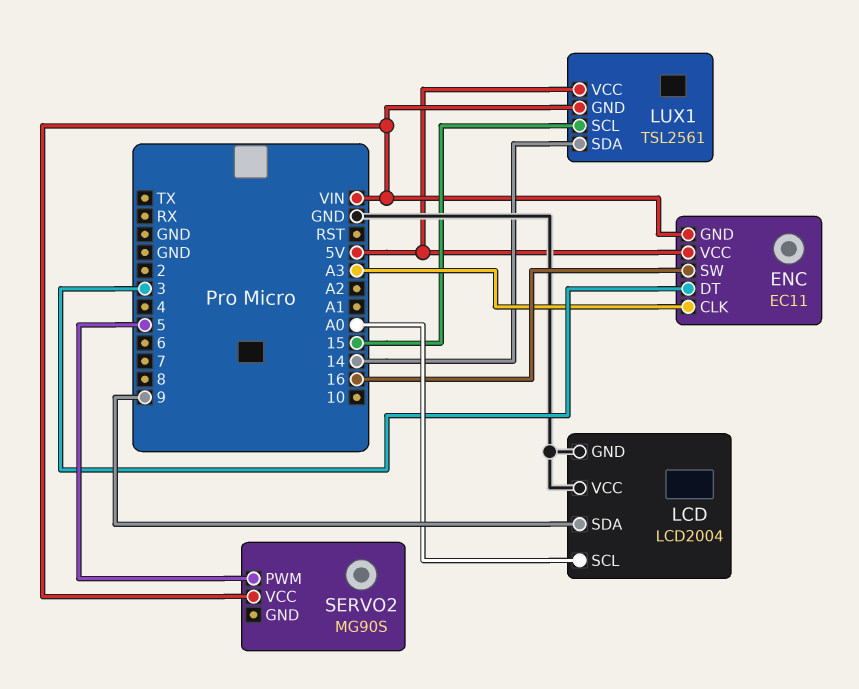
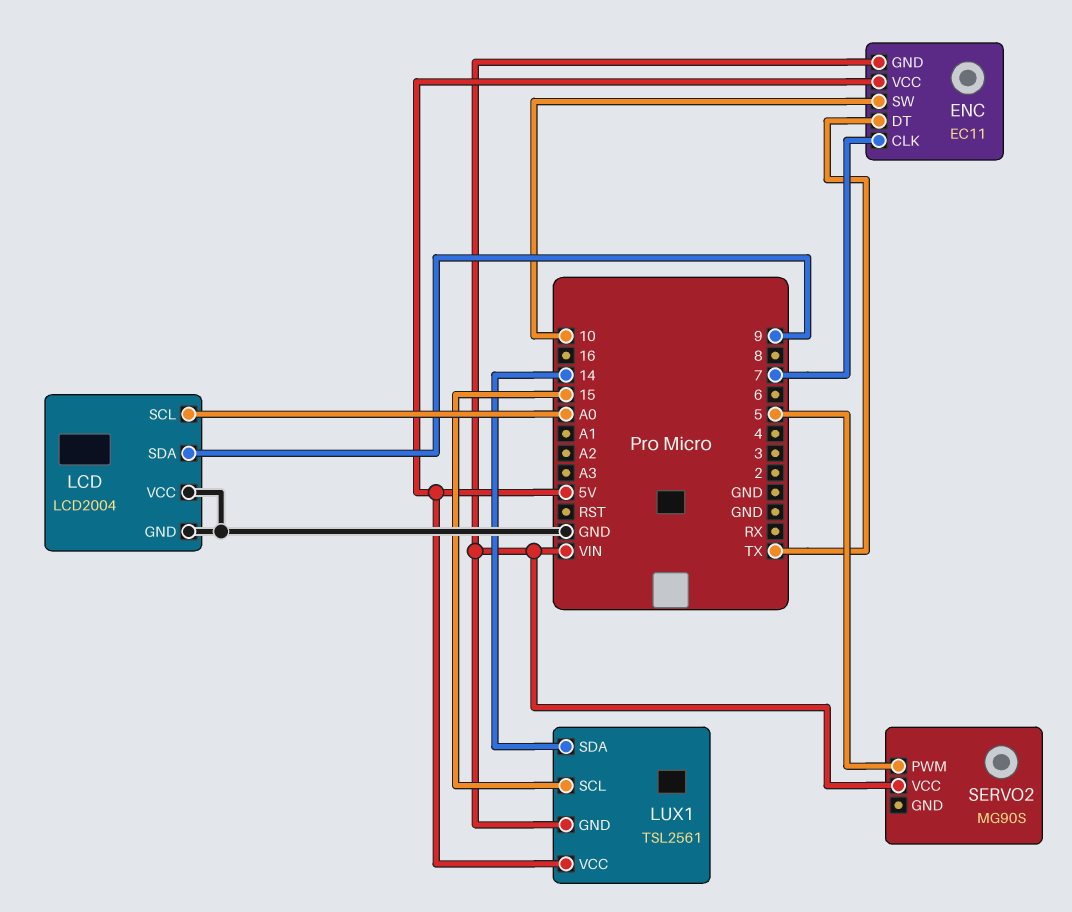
ENC pin CLK: A3 -> 7
ENC pin DT: 3 -> TX
ENC pin SW: 16 -> 10

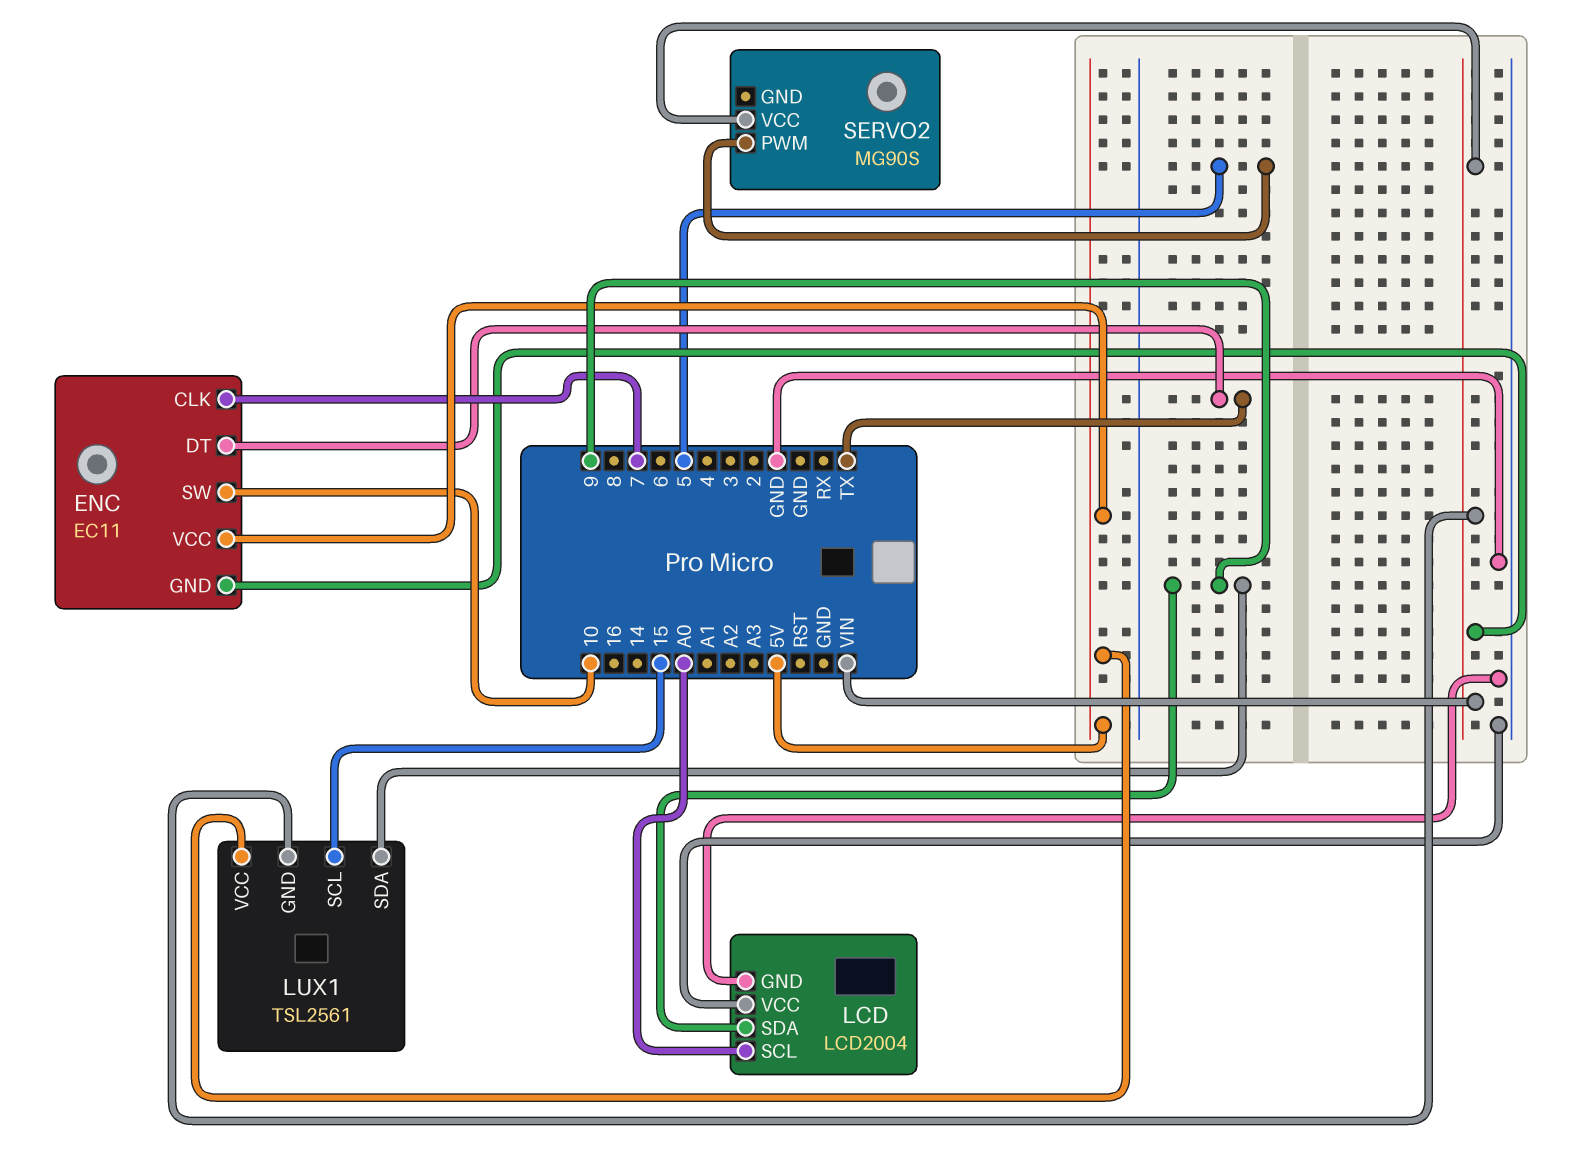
LUX1 pin SDA: 14 -> 9

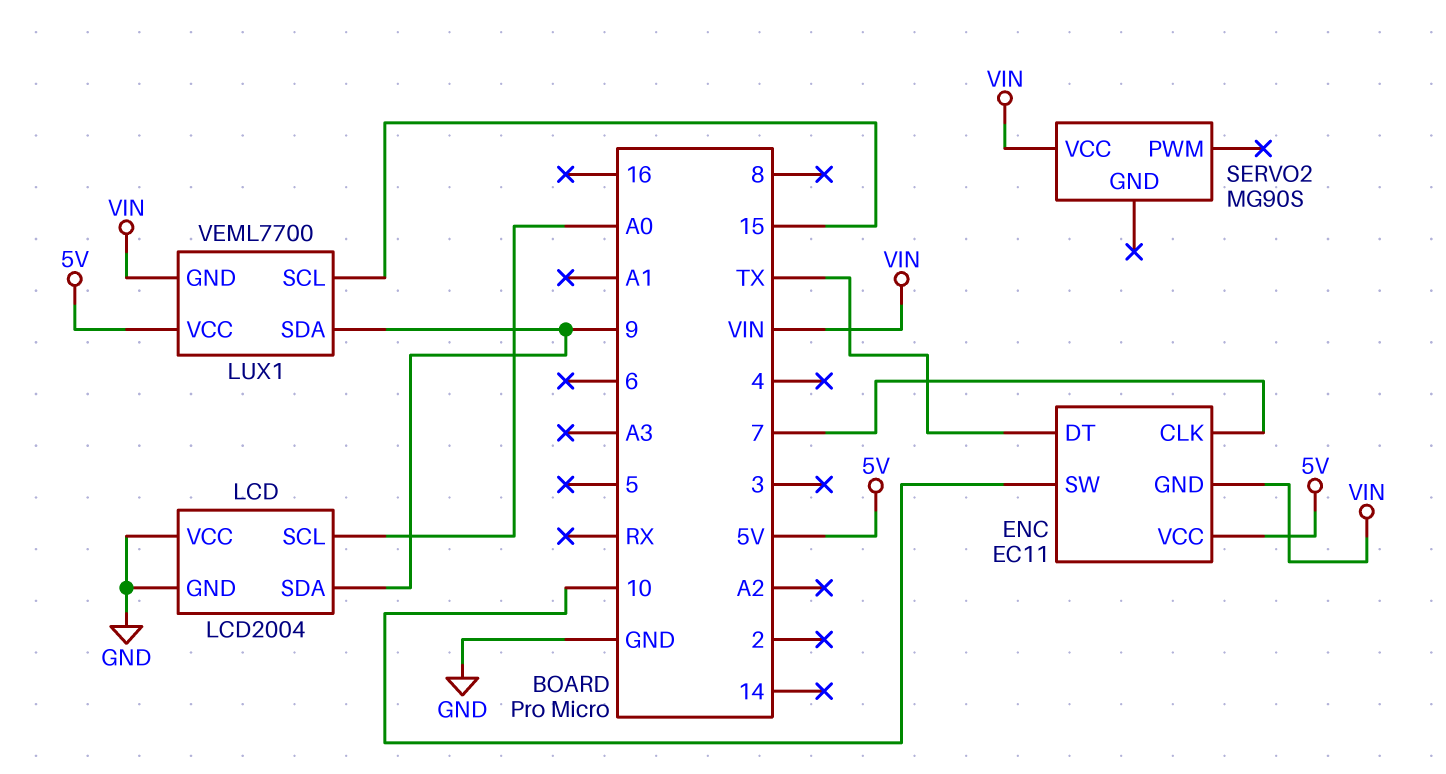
LUX1: TSL2561 -> VEML7700
SERVO2 pin PWM: 5 -> none

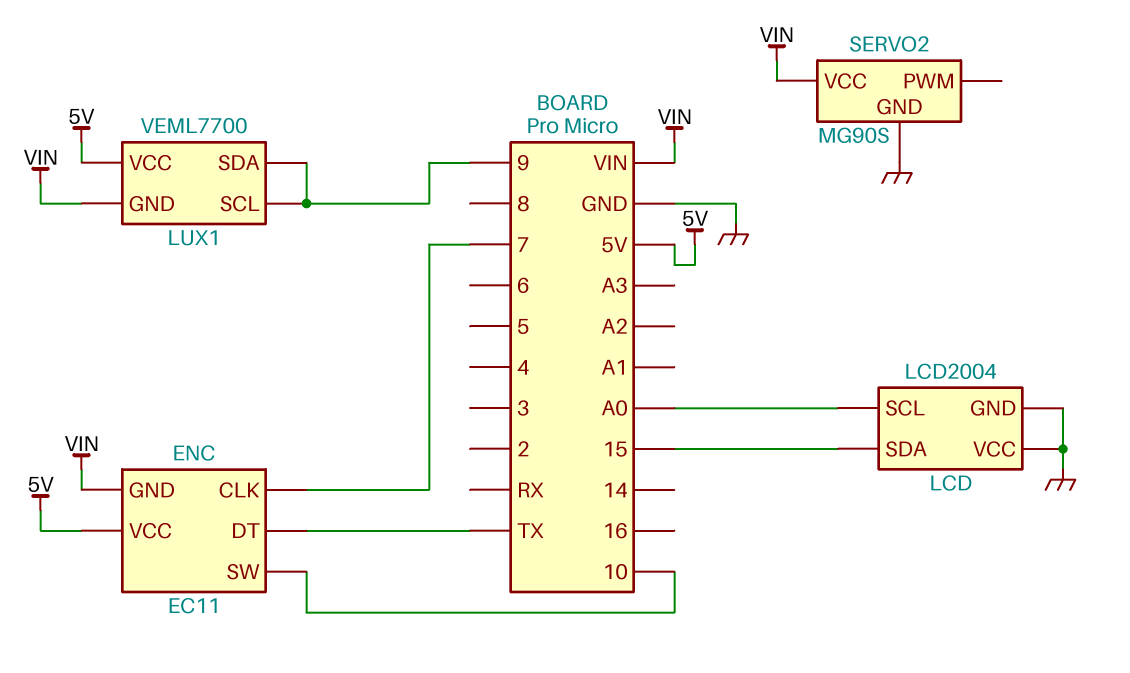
LCD pin SDA: 9 -> 15
LUX1 pin SCL: 15 -> 9
SERVO2 pin GND: none -> GND

